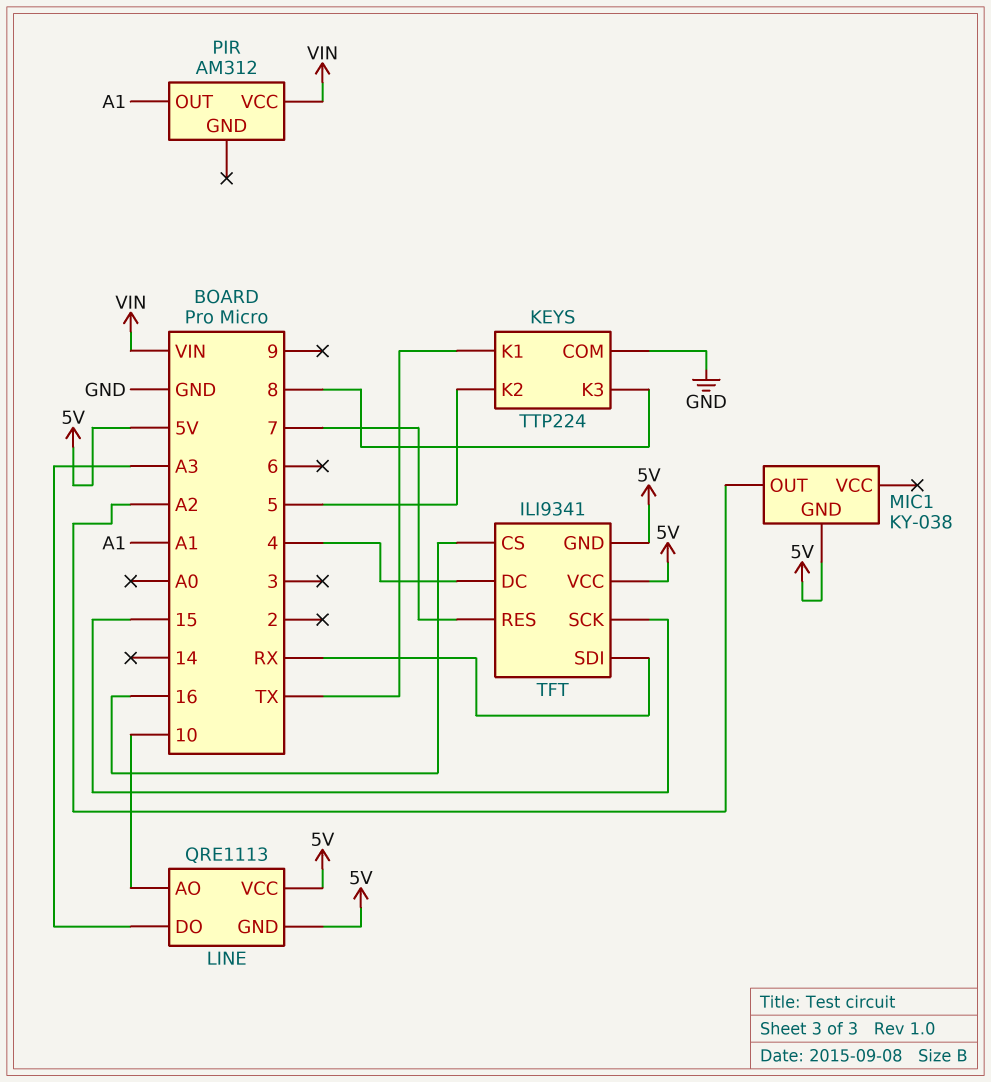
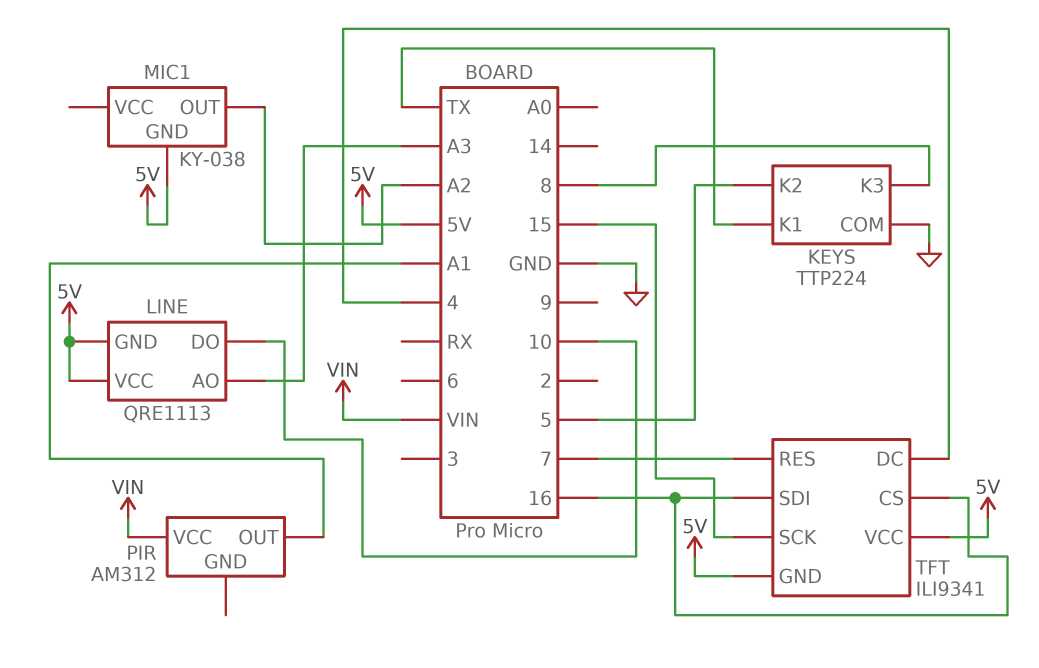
LINE pin AO: 10 -> A3
LINE pin DO: A3 -> 10
TFT pin SDI: RX -> 16

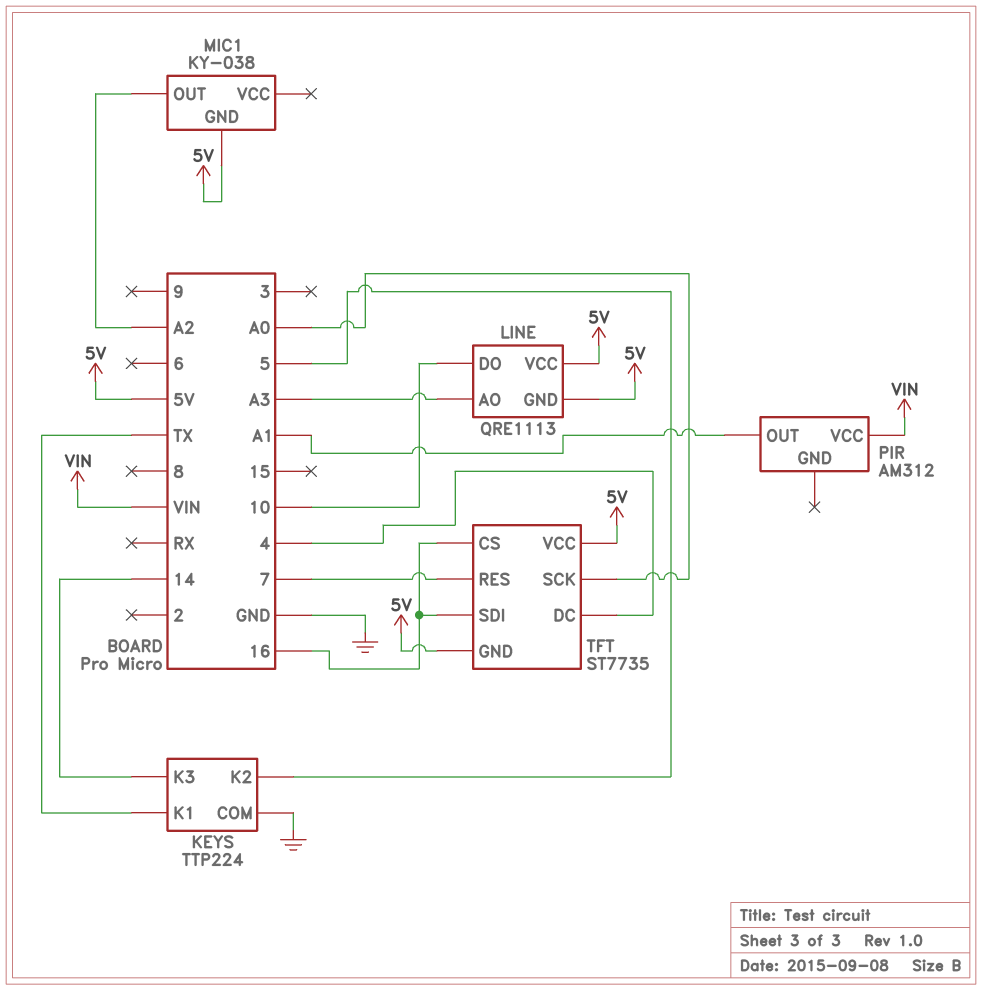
KEYS pin K3: 8 -> 14
TFT: ILI9341 -> ST7735
TFT pin SCK: 15 -> A0

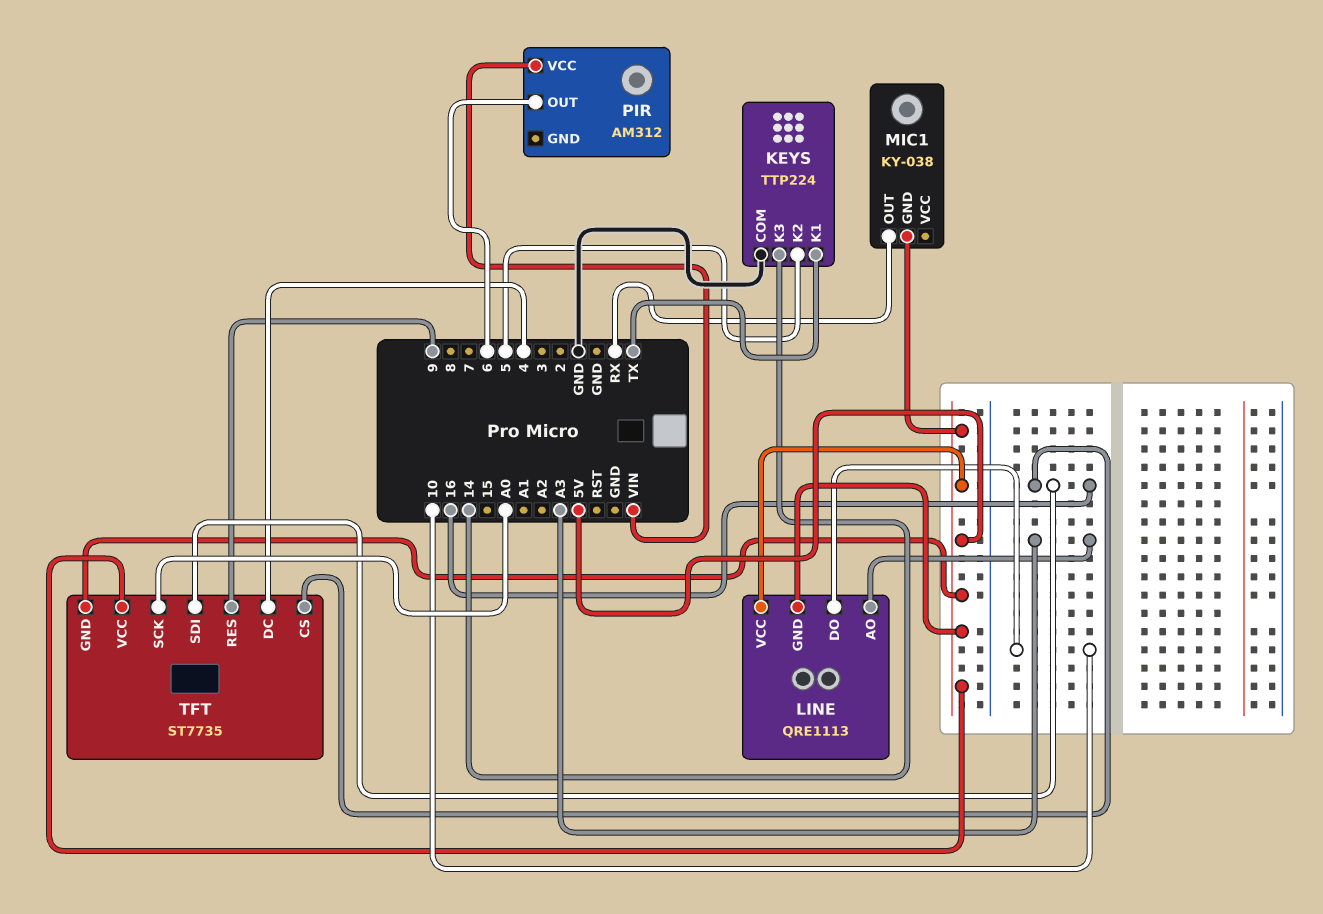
MIC1 pin OUT: A2 -> RX
PIR pin OUT: A1 -> 6
TFT pin RES: 7 -> 9

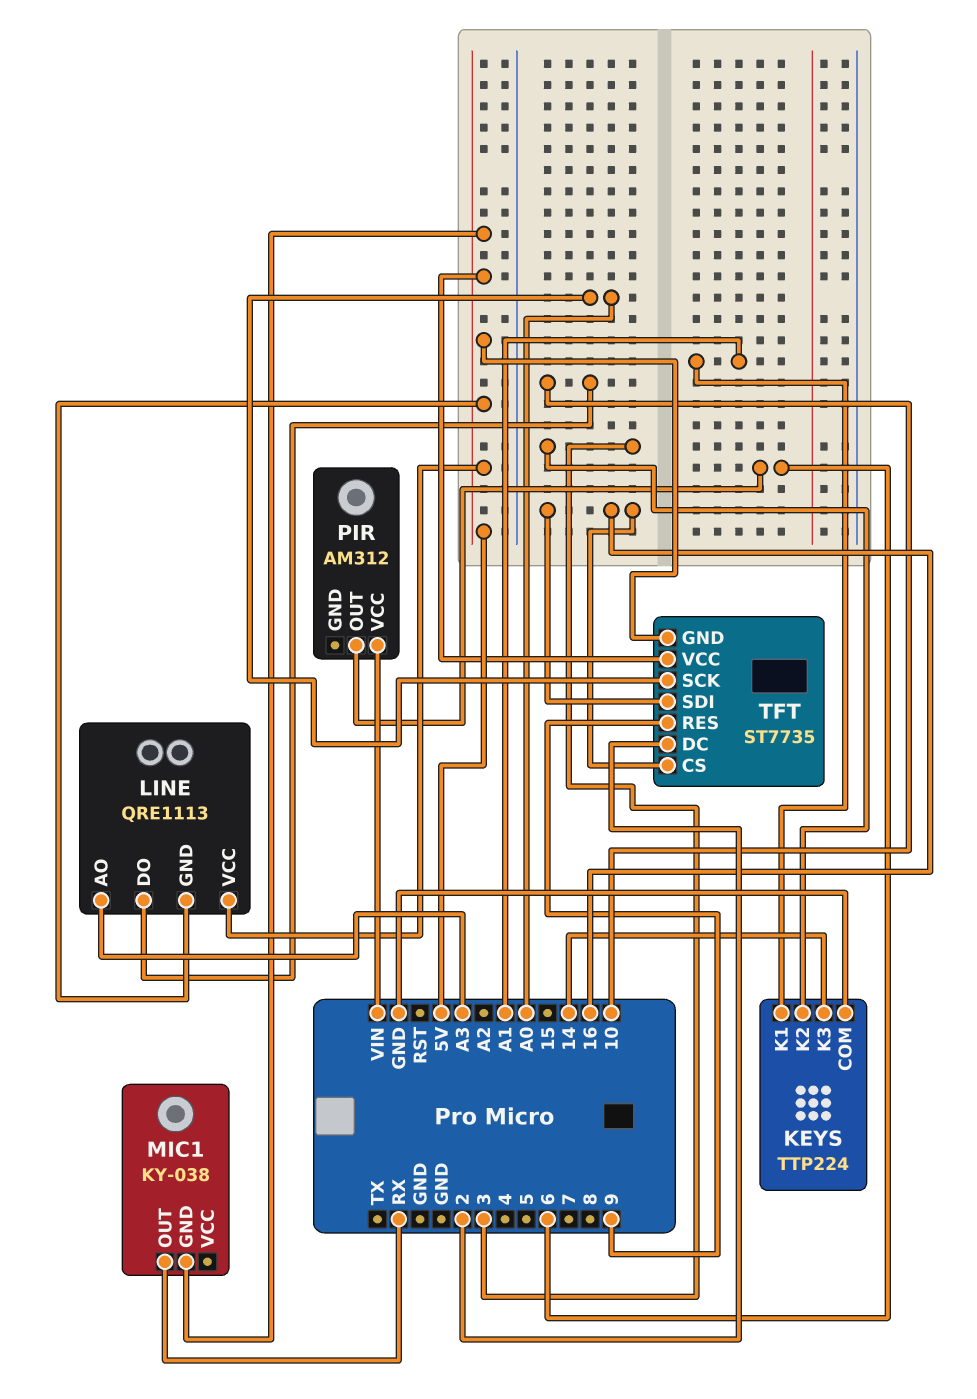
KEYS pin K1: TX -> A1
KEYS pin K2: 5 -> 3
TFT pin DC: 4 -> 2

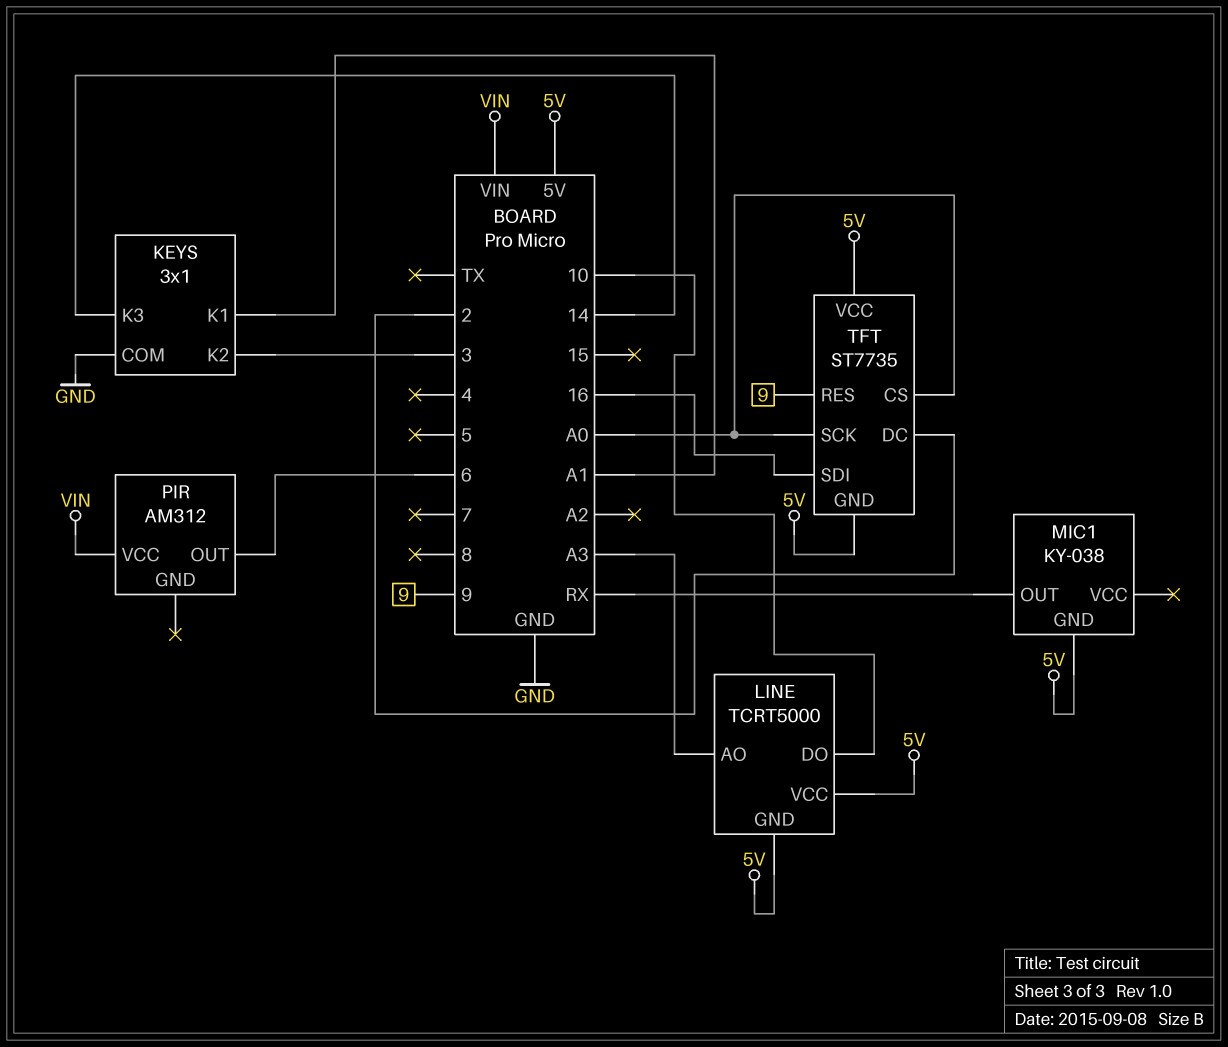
KEYS: TTP224 -> 3x1
LINE: QRE1113 -> TCRT5000
TFT pin CS: 16 -> A0

